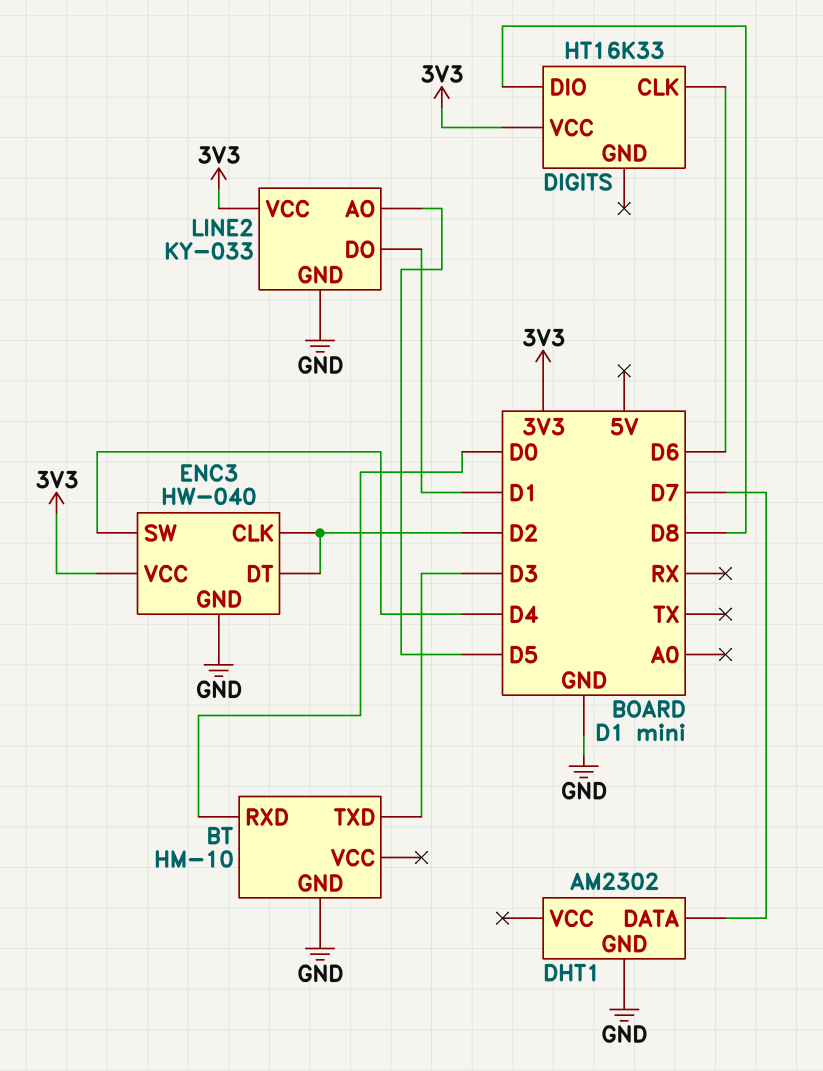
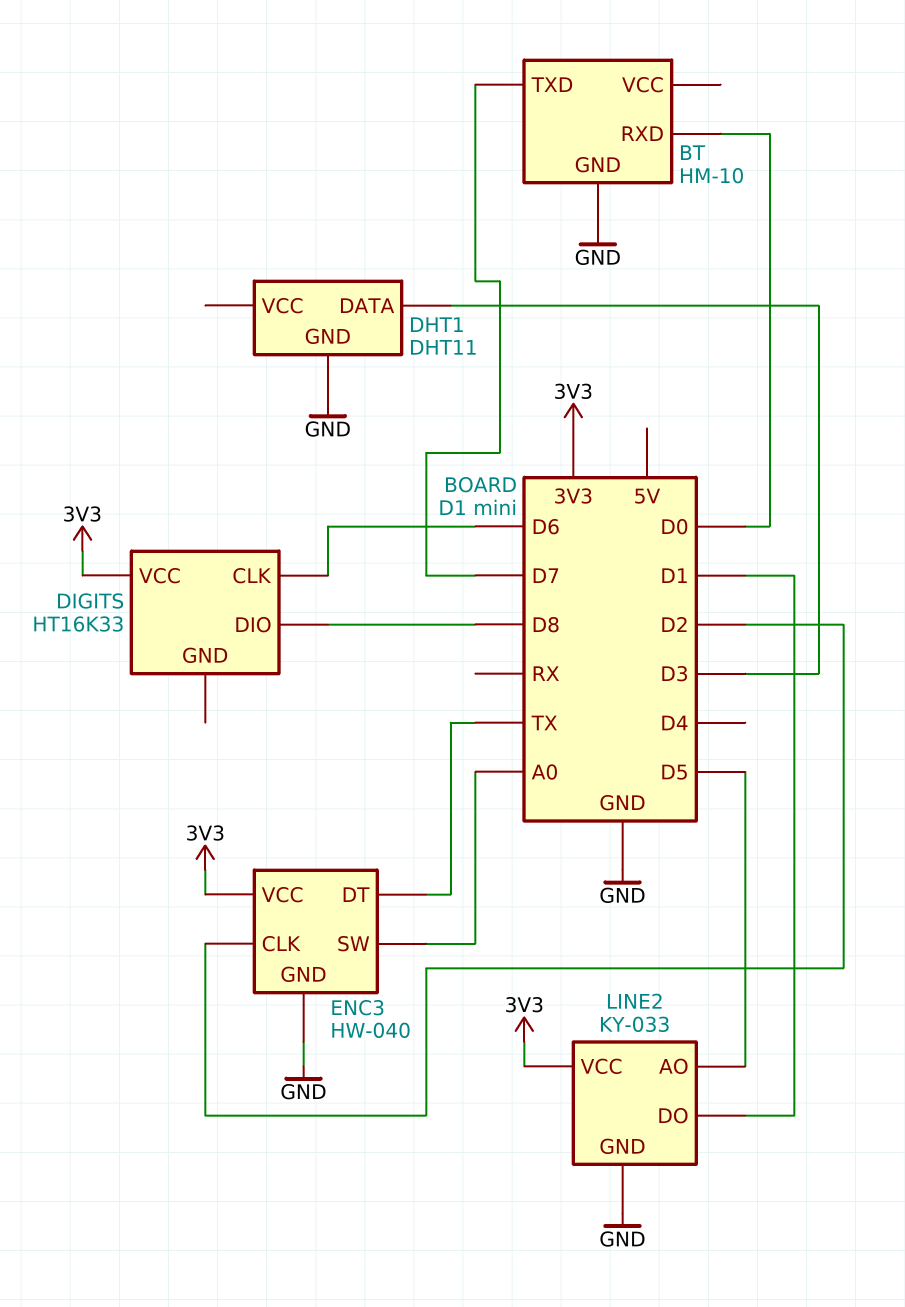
BT pin TXD: D3 -> D7
DHT1: AM2302 -> DHT11
DHT1 pin DATA: D7 -> D3
ENC3 pin DT: D2 -> TX
ENC3 pin SW: D4 -> A0

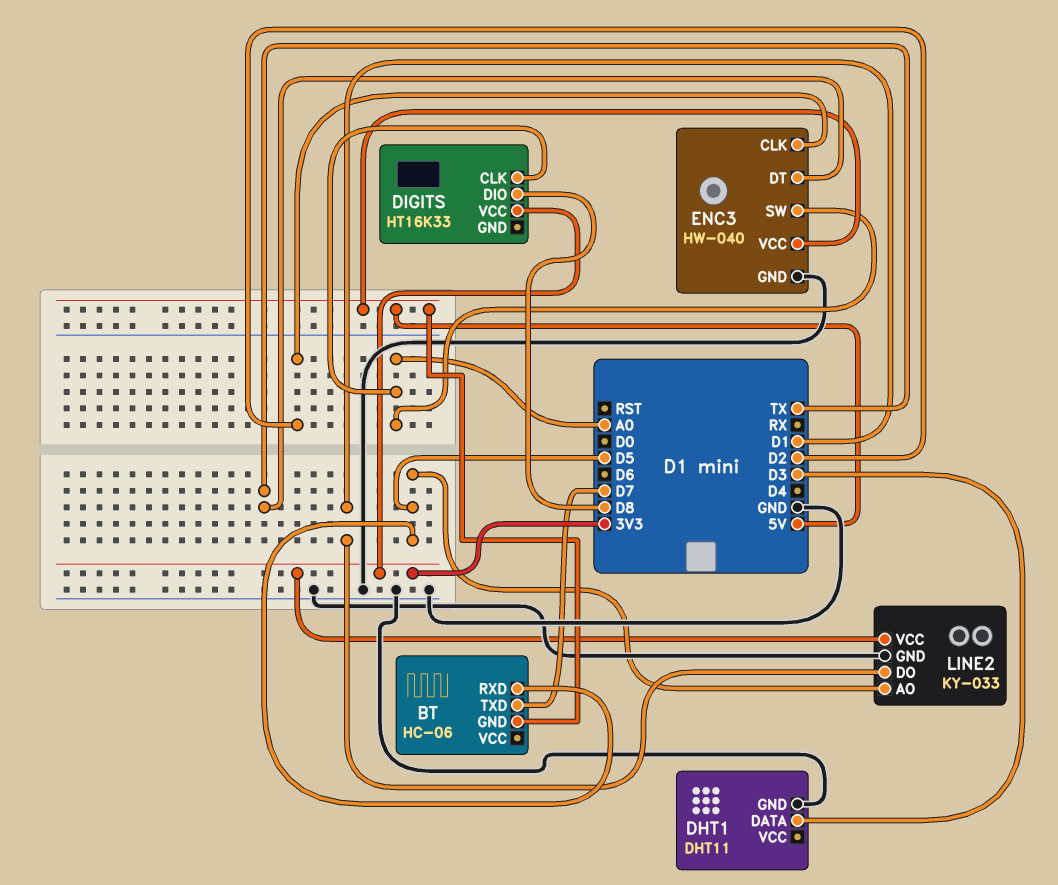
BT: HM-10 -> HC-06
BT pin GND: GND -> 5V
BT pin RXD: D0 -> D5
DIGITS pin CLK: D6 -> A0
ENC3 pin VCC: 3V3 -> 5V

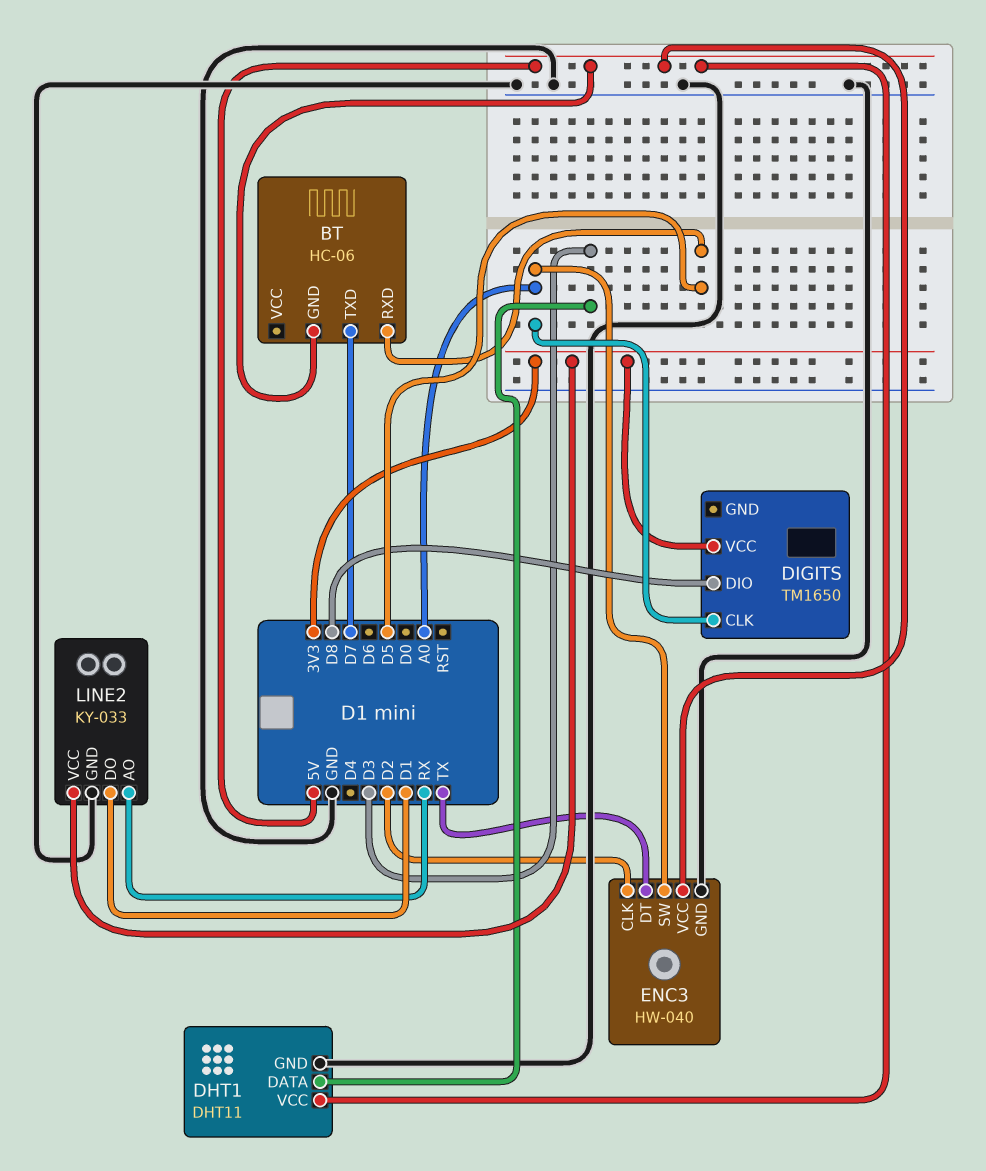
DHT1 pin VCC: none -> 5V
DIGITS: HT16K33 -> TM1650
LINE2 pin AO: D5 -> RX

